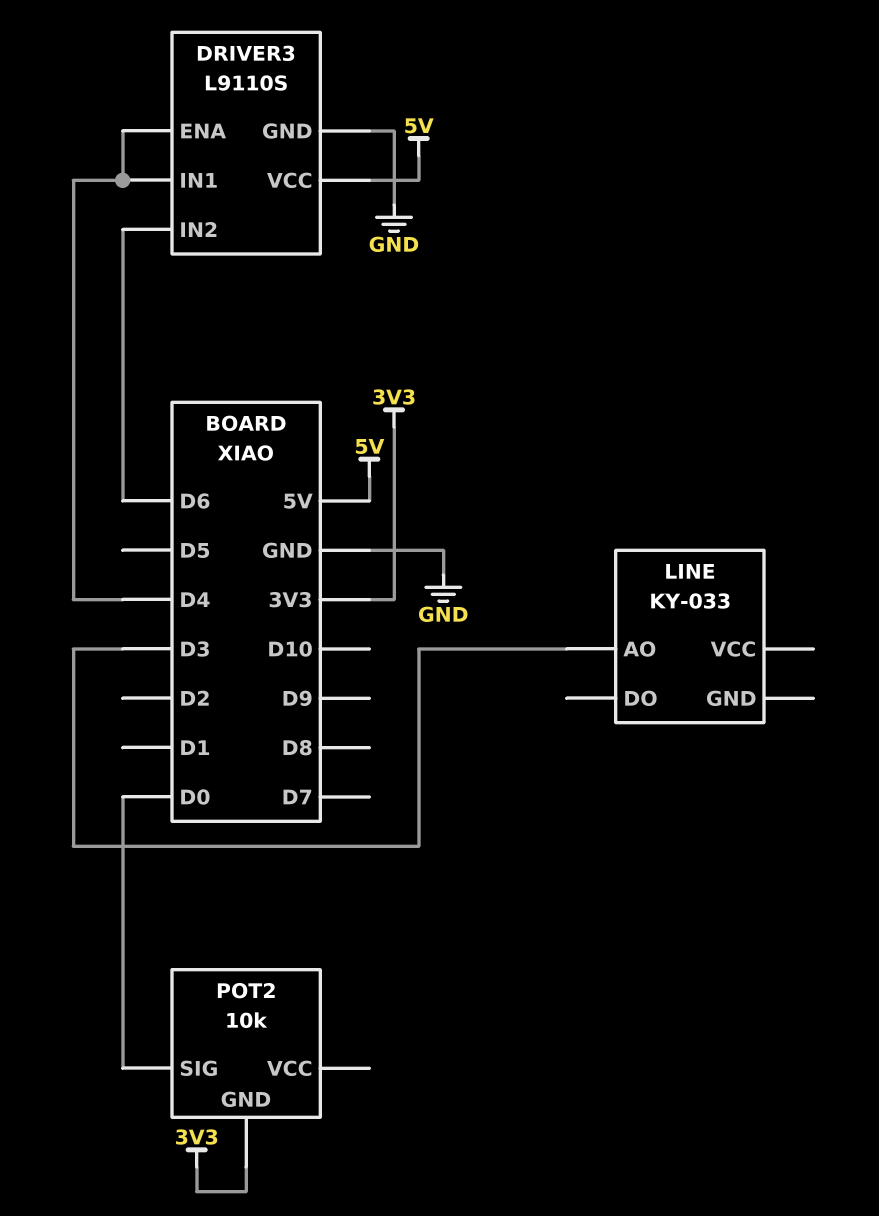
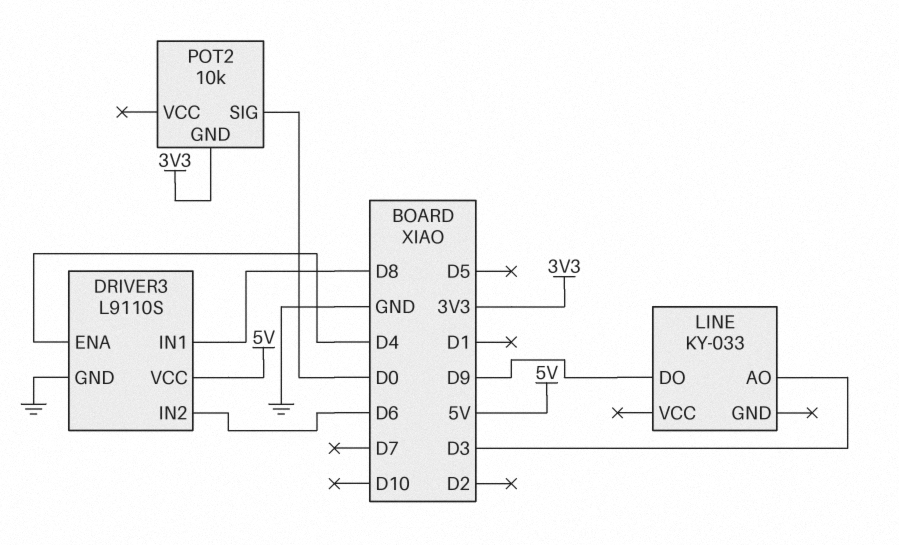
DRIVER3 pin IN1: D4 -> D8
LINE pin DO: none -> D9

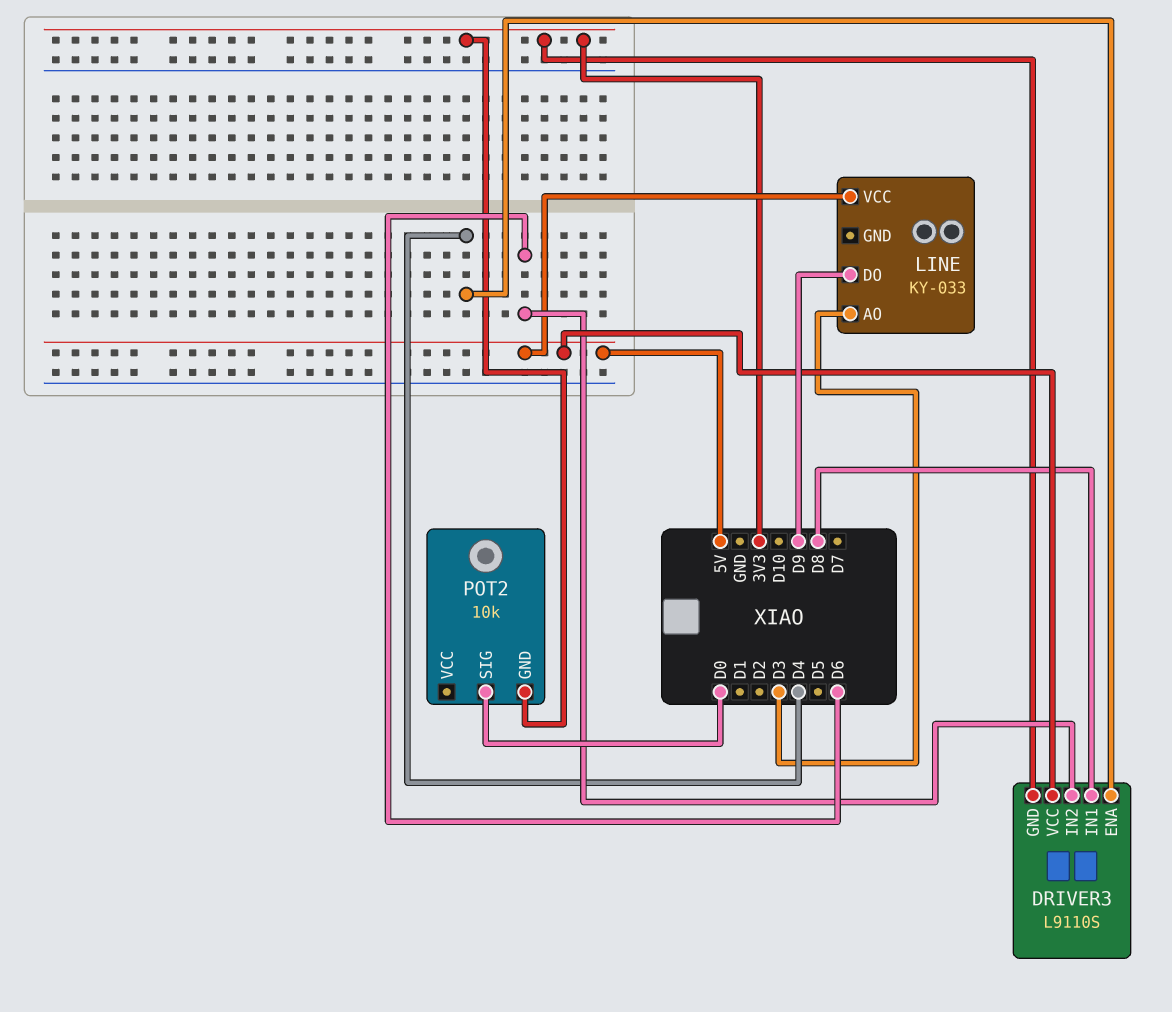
DRIVER3 pin GND: GND -> 3V3
LINE pin VCC: none -> 5V

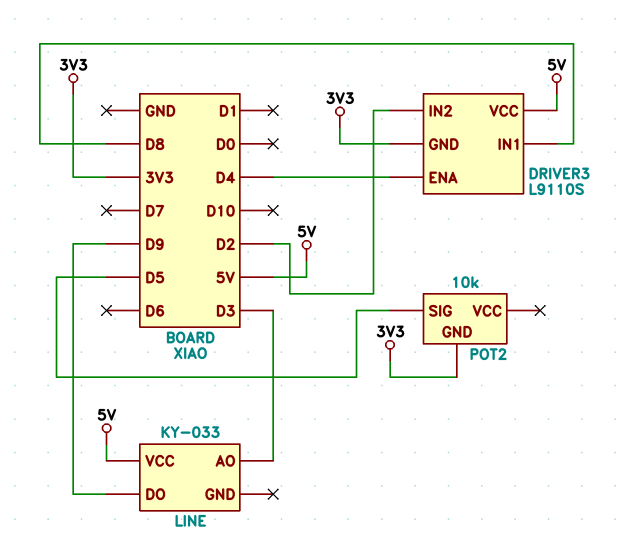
DRIVER3 pin IN2: D6 -> D2
POT2 pin SIG: D0 -> D5

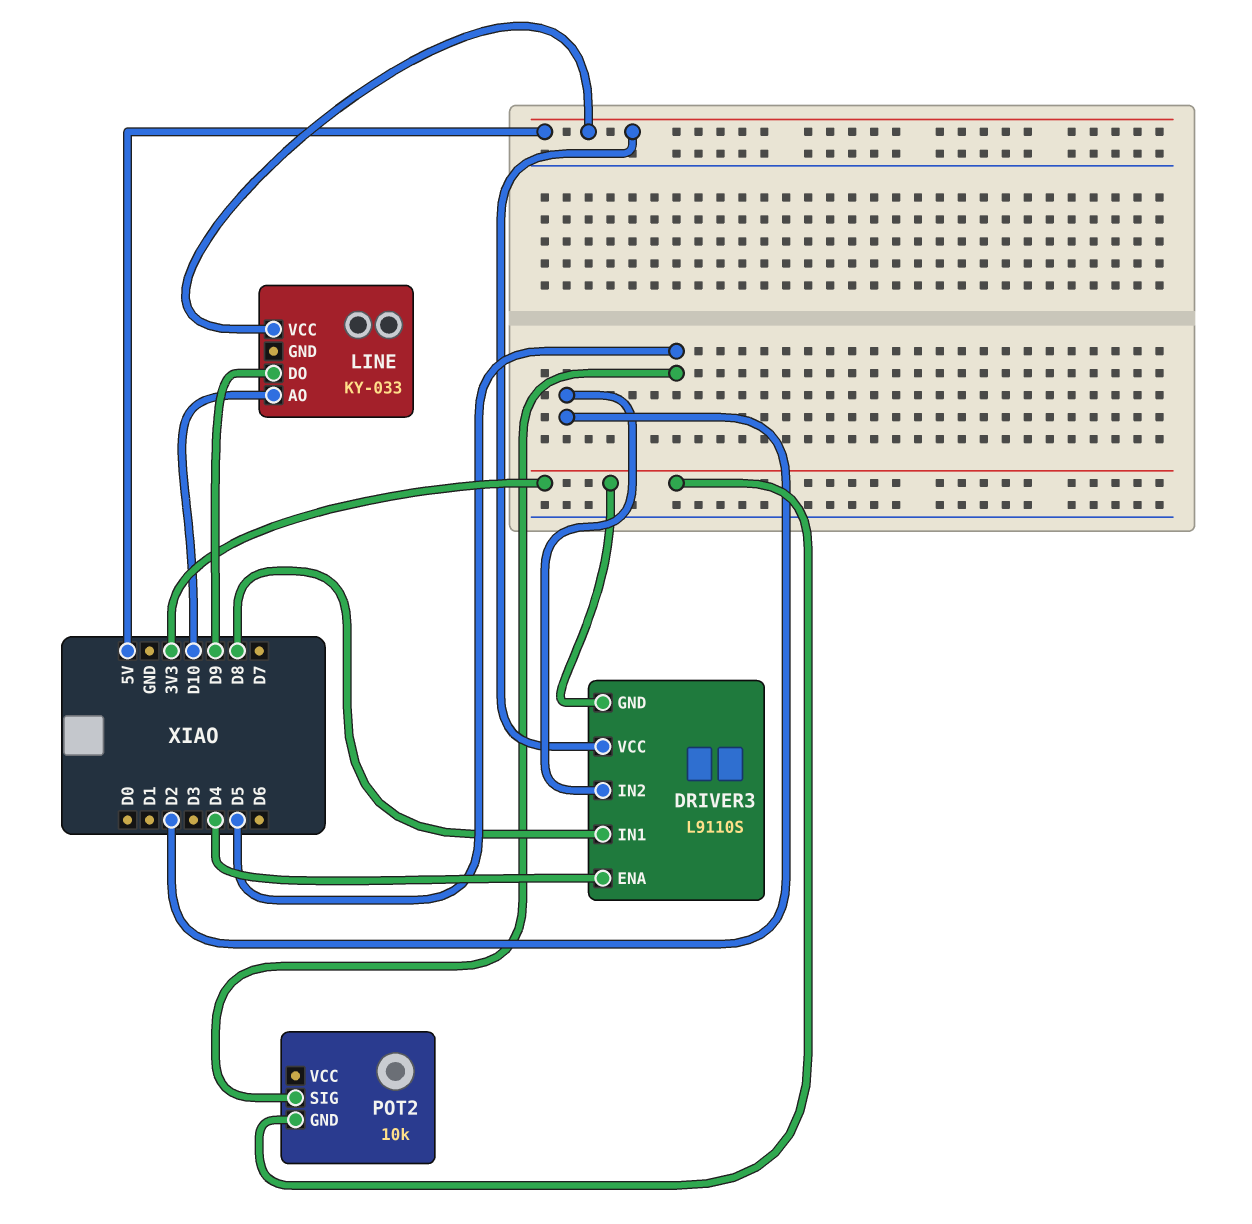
LINE pin AO: D3 -> D10

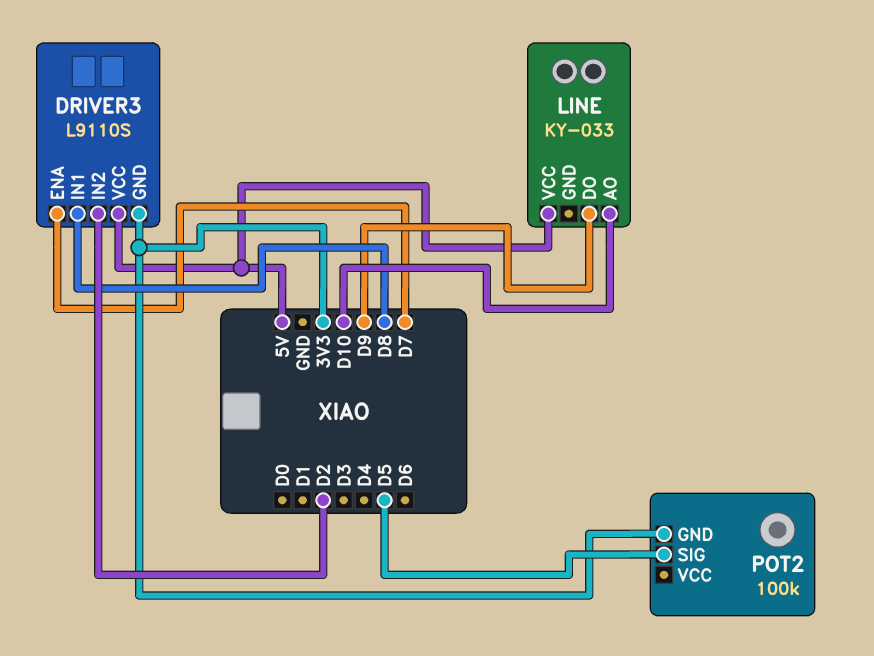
DRIVER3 pin ENA: D4 -> D7
POT2: 10k -> 100k

